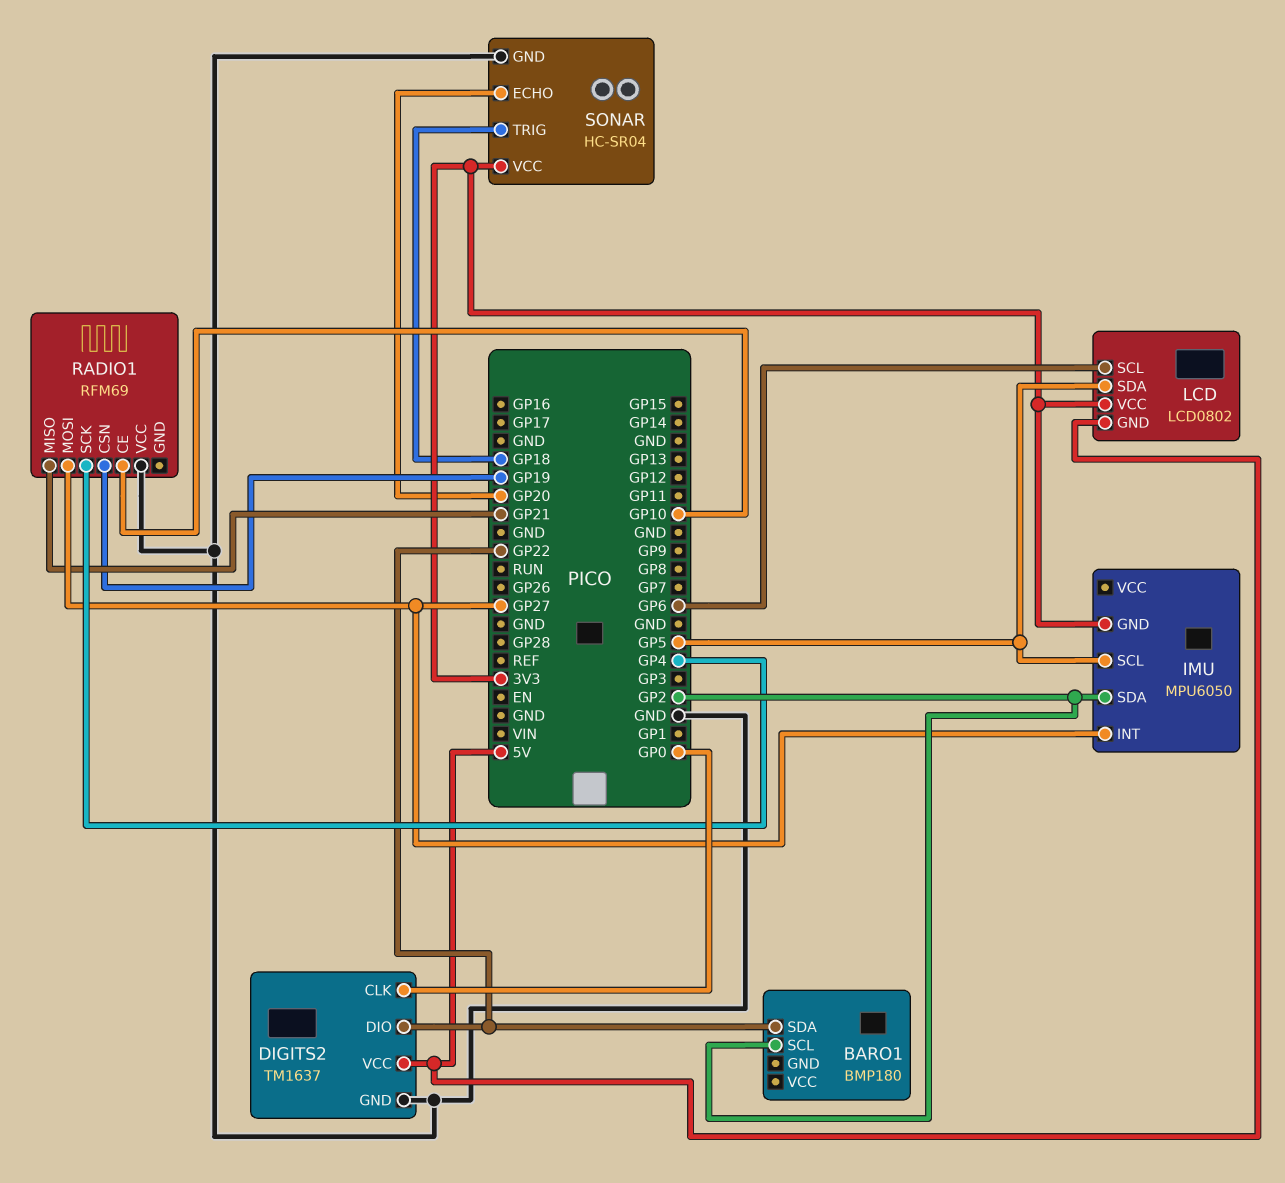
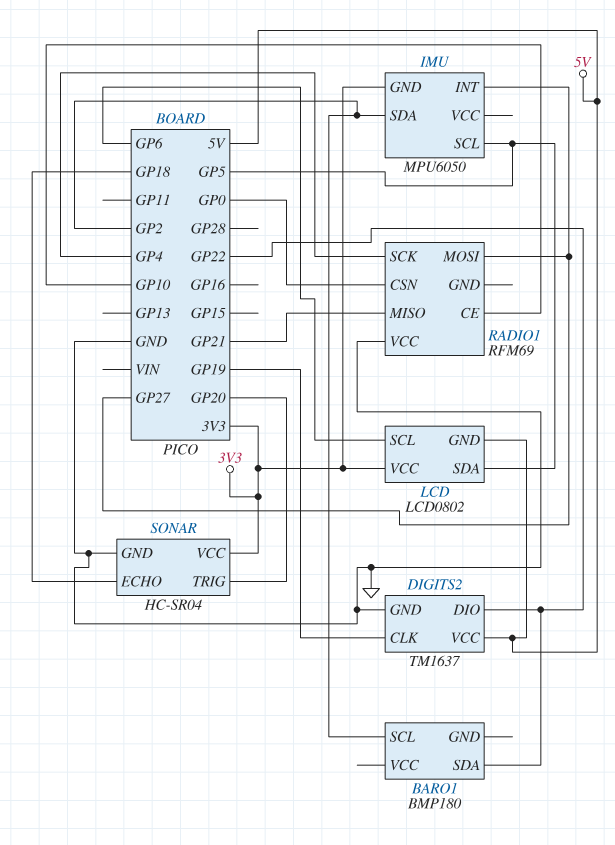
DIGITS2 pin CLK: GP0 -> GP19
RADIO1 pin CSN: GP19 -> GP0
SONAR pin ECHO: GP20 -> GP18
SONAR pin TRIG: GP18 -> GP20

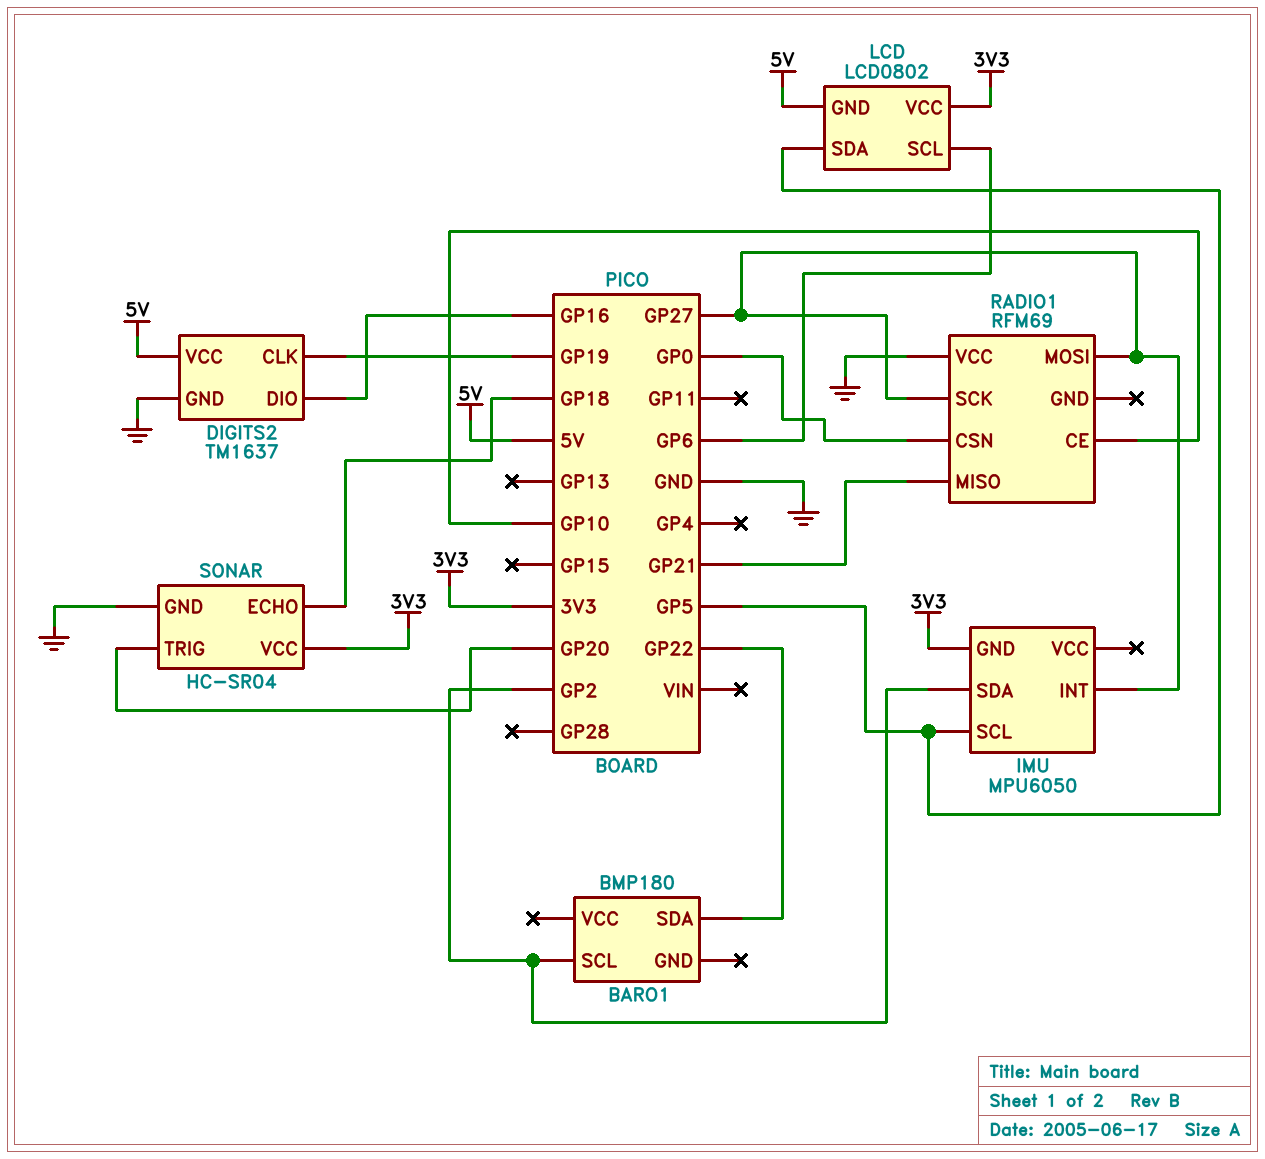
DIGITS2 pin DIO: GP22 -> GP16
RADIO1 pin SCK: GP4 -> GP27

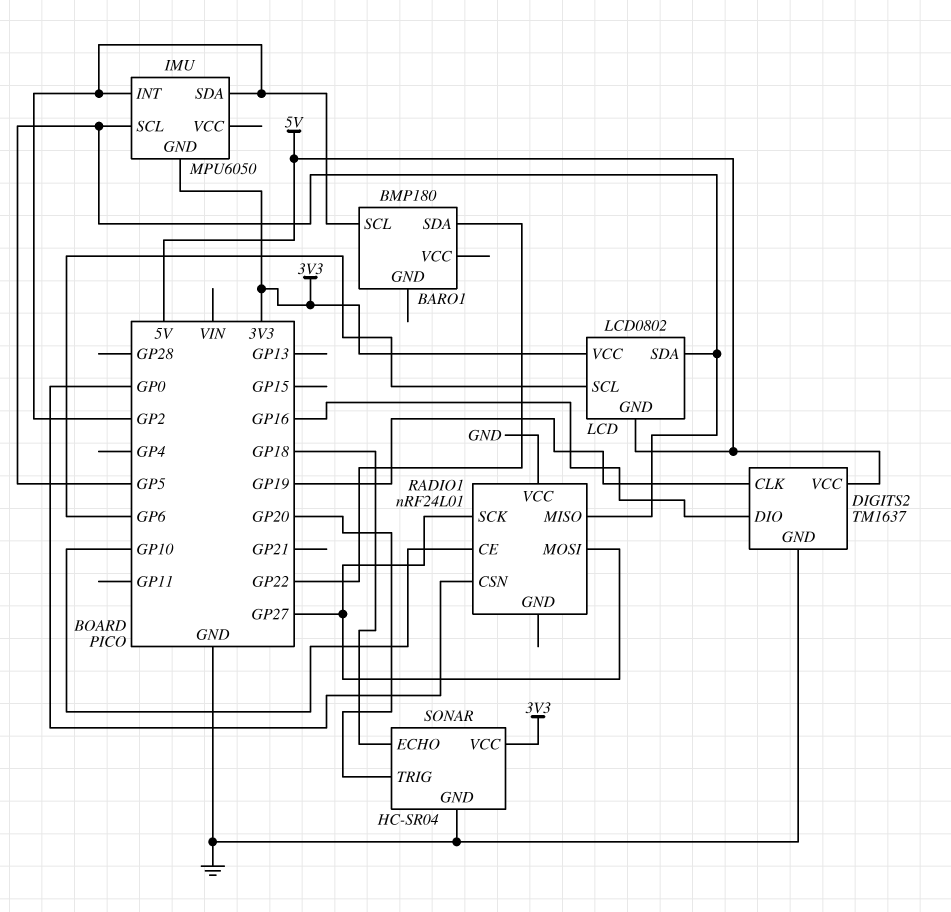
IMU pin INT: GP27 -> GP2
RADIO1: RFM69 -> nRF24L01
RADIO1 pin MISO: GP21 -> GP5

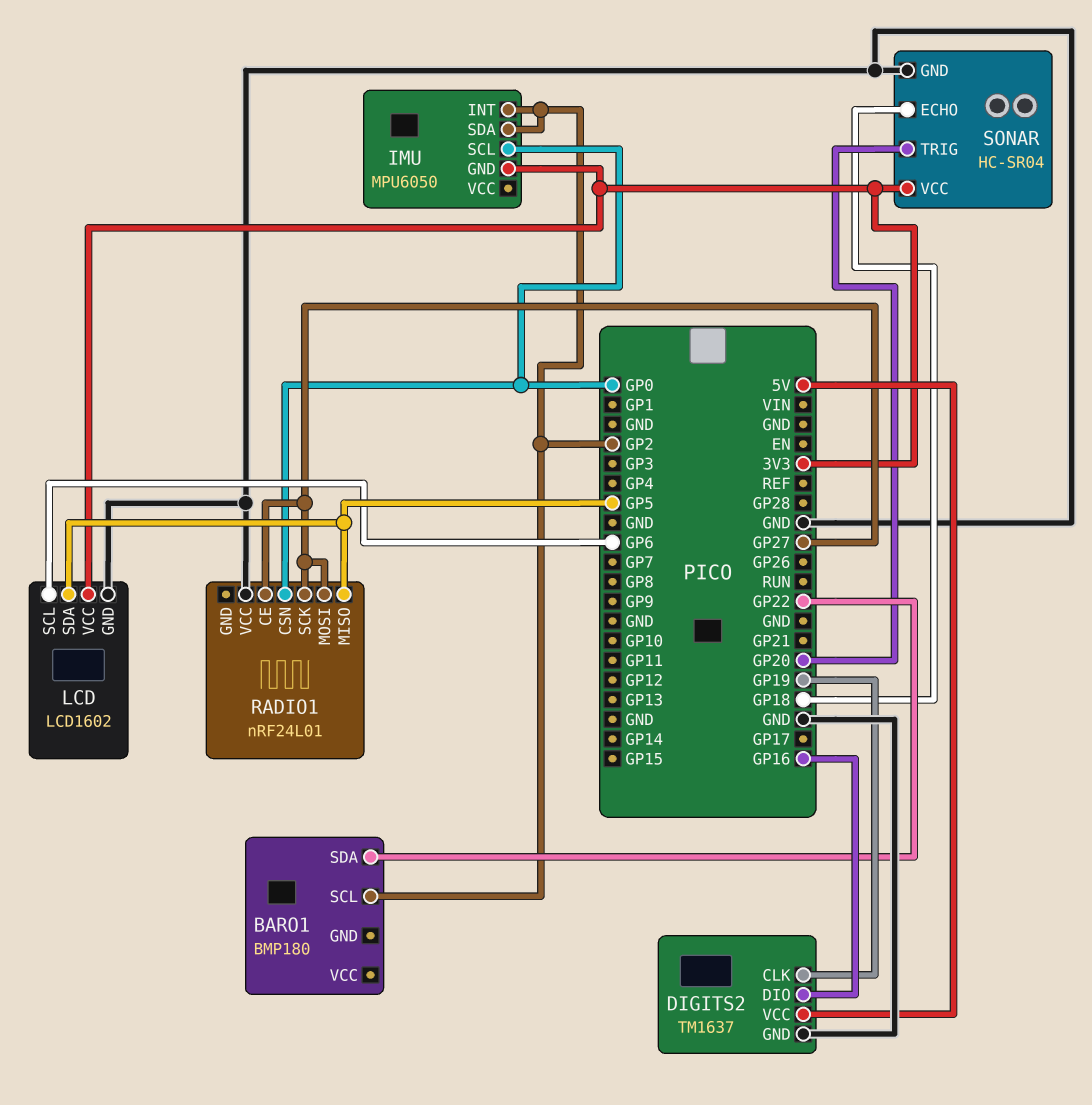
IMU pin SCL: GP5 -> GP0
LCD: LCD0802 -> LCD1602
LCD pin GND: 5V -> GND
RADIO1 pin CE: GP10 -> GP27

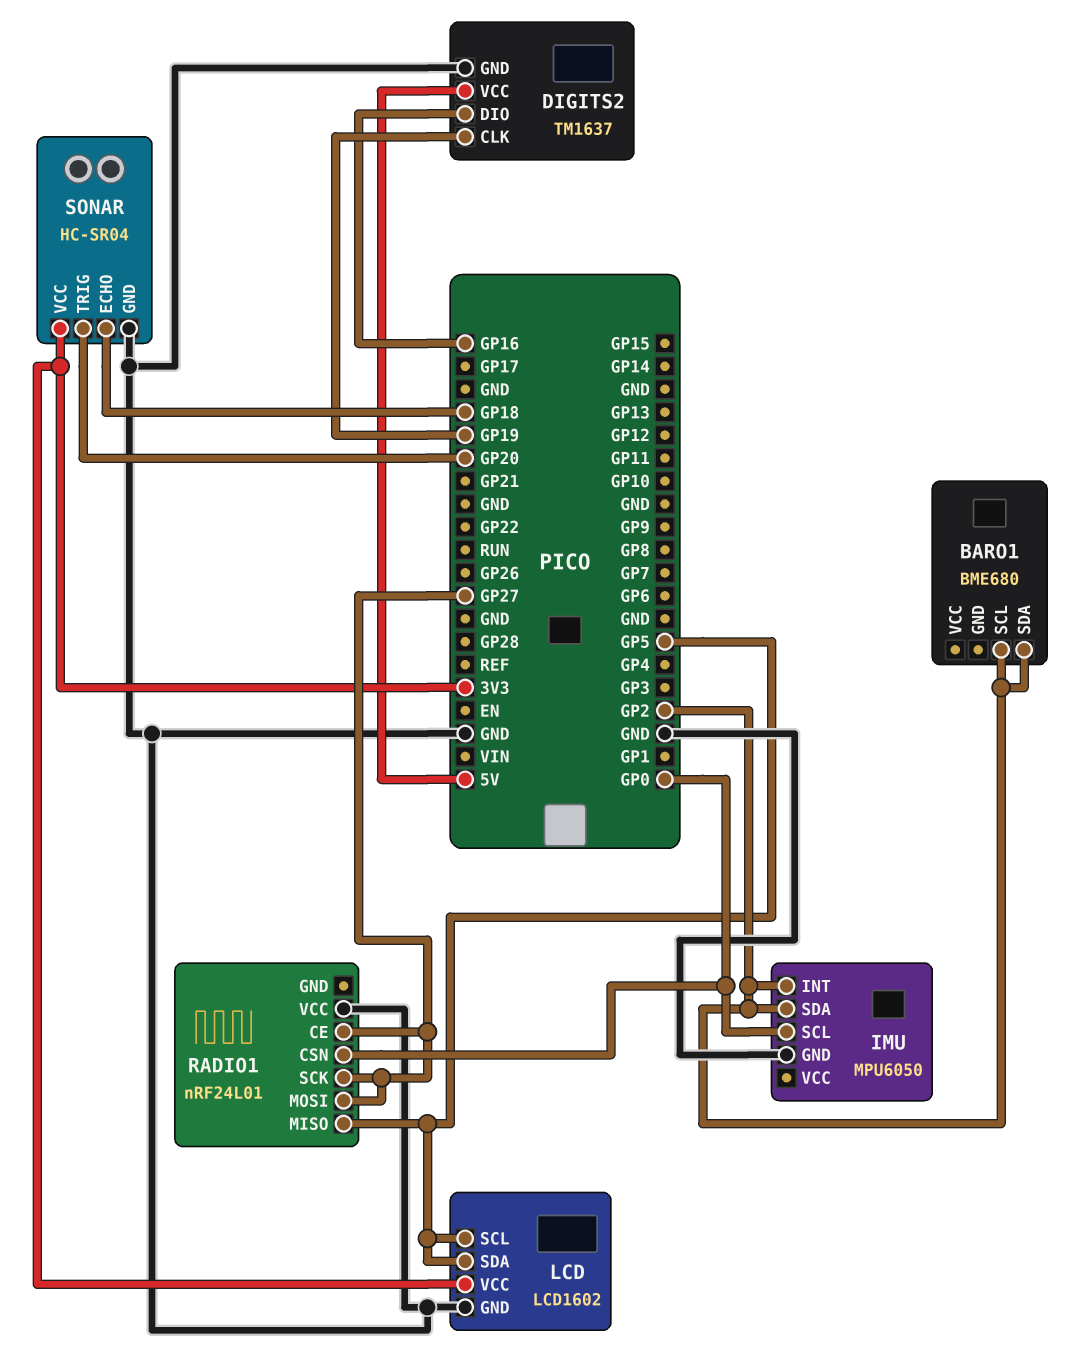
BARO1: BMP180 -> BME680
BARO1 pin SDA: GP22 -> GP2
IMU pin GND: 3V3 -> GND
LCD pin SCL: GP6 -> GP5

